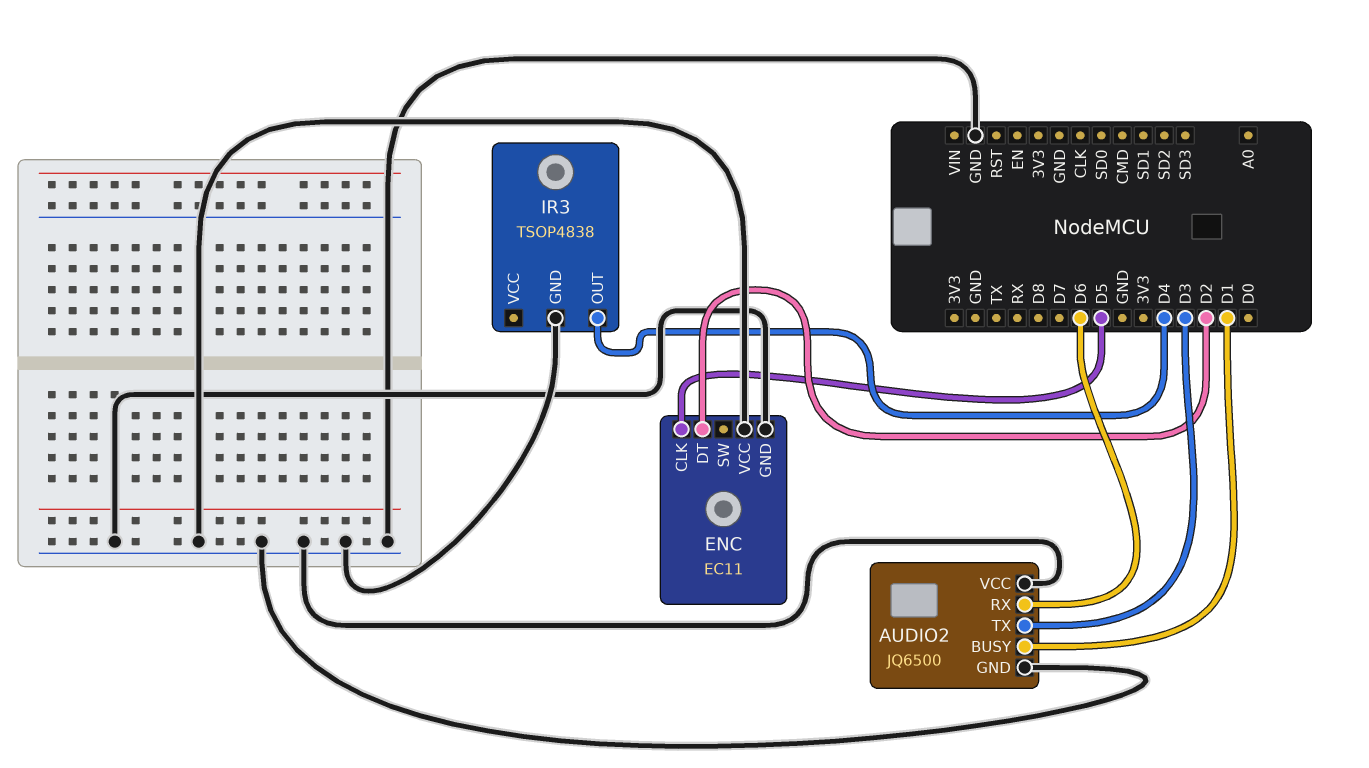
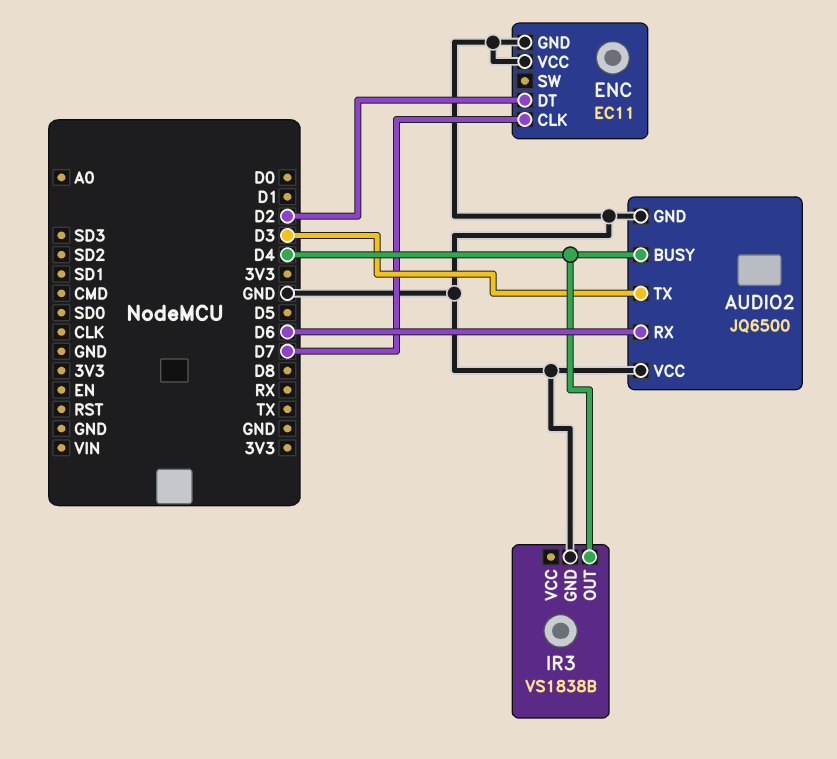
AUDIO2 pin BUSY: D1 -> D4
ENC pin CLK: D5 -> D7
IR3: TSOP4838 -> VS1838B

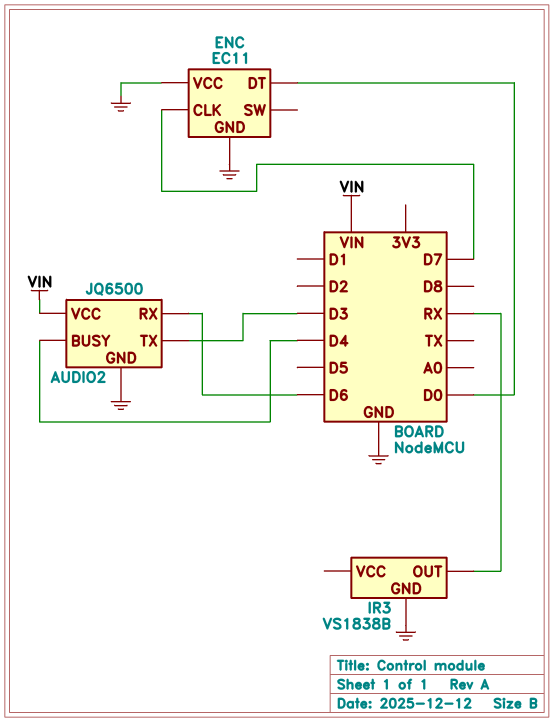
AUDIO2 pin VCC: GND -> VIN
ENC pin DT: D2 -> D0
IR3 pin OUT: D4 -> RX

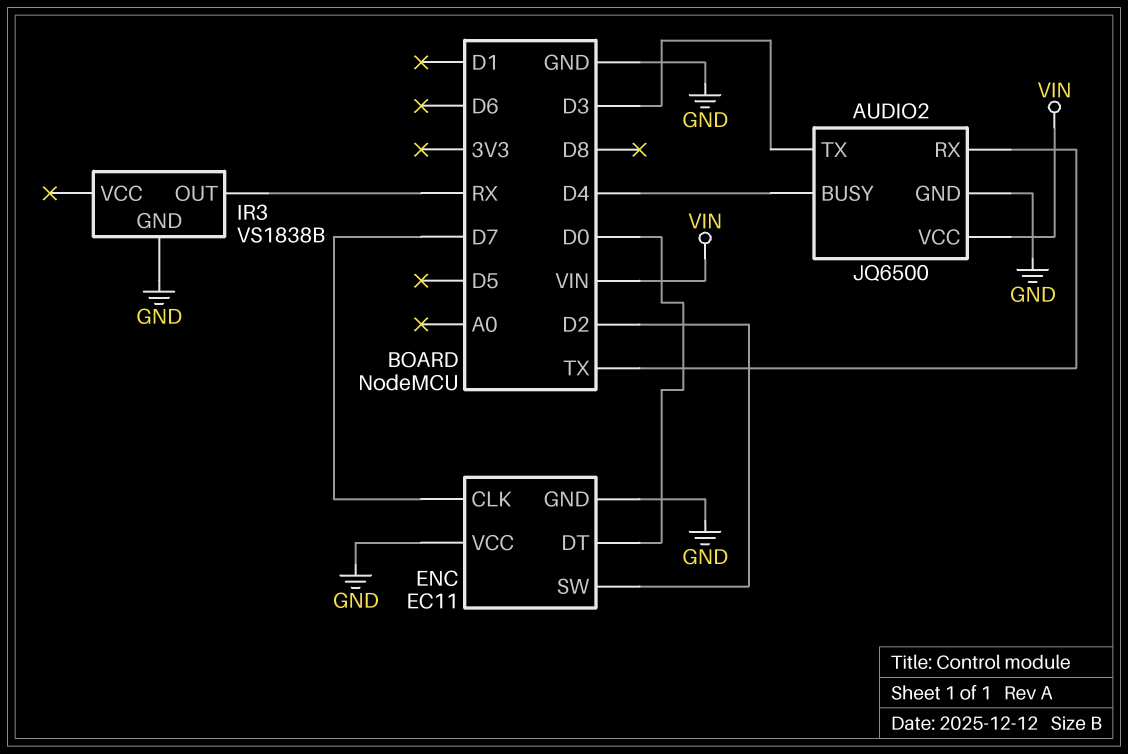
AUDIO2 pin RX: D6 -> TX
ENC pin SW: none -> D2

